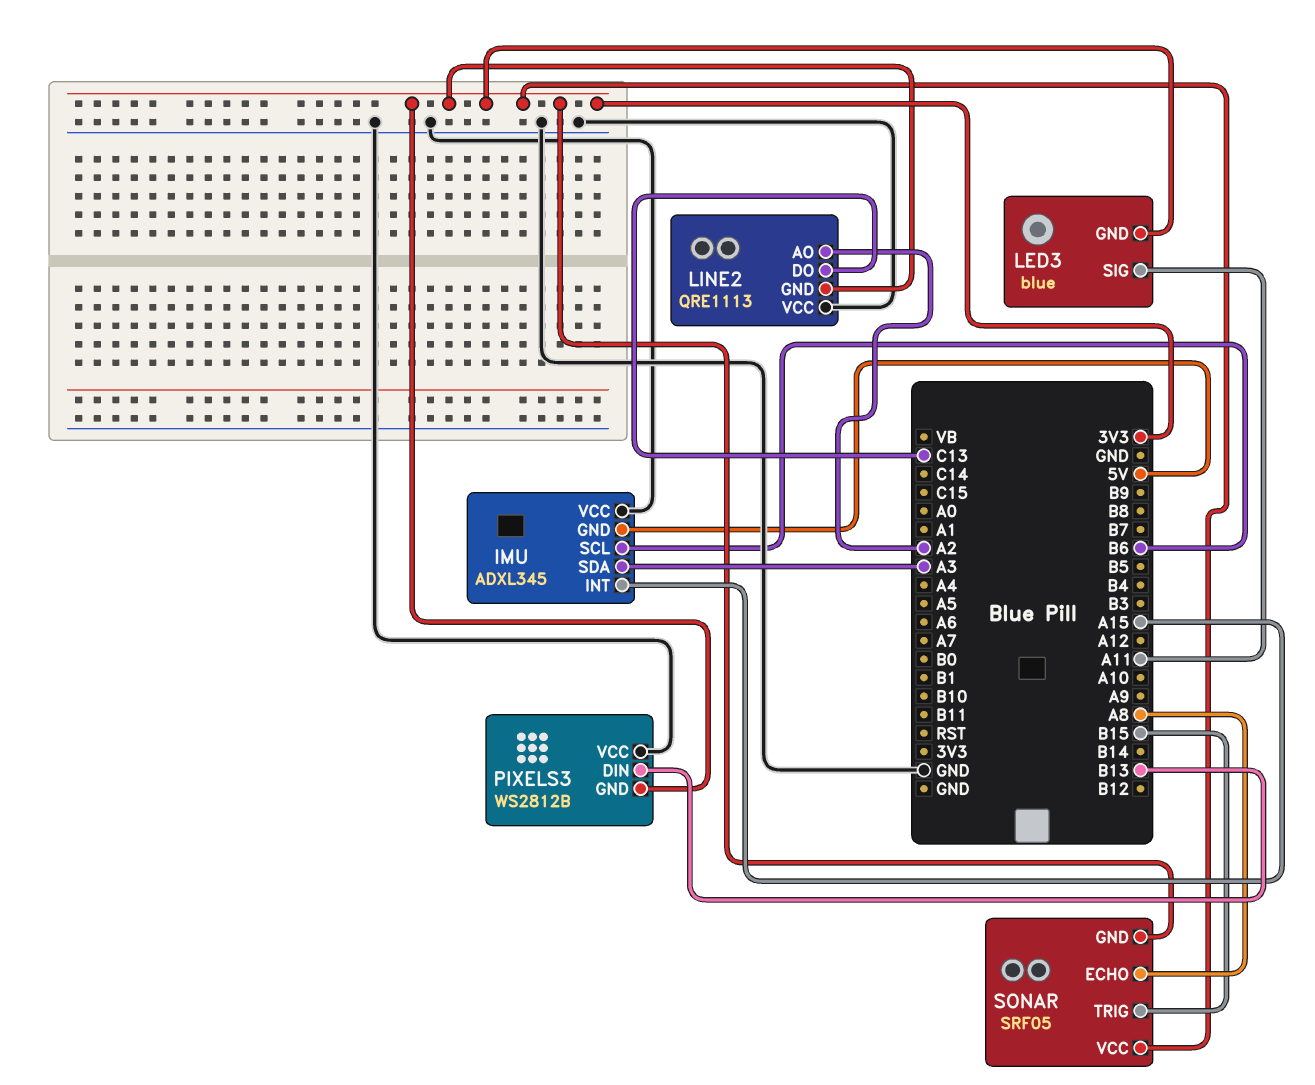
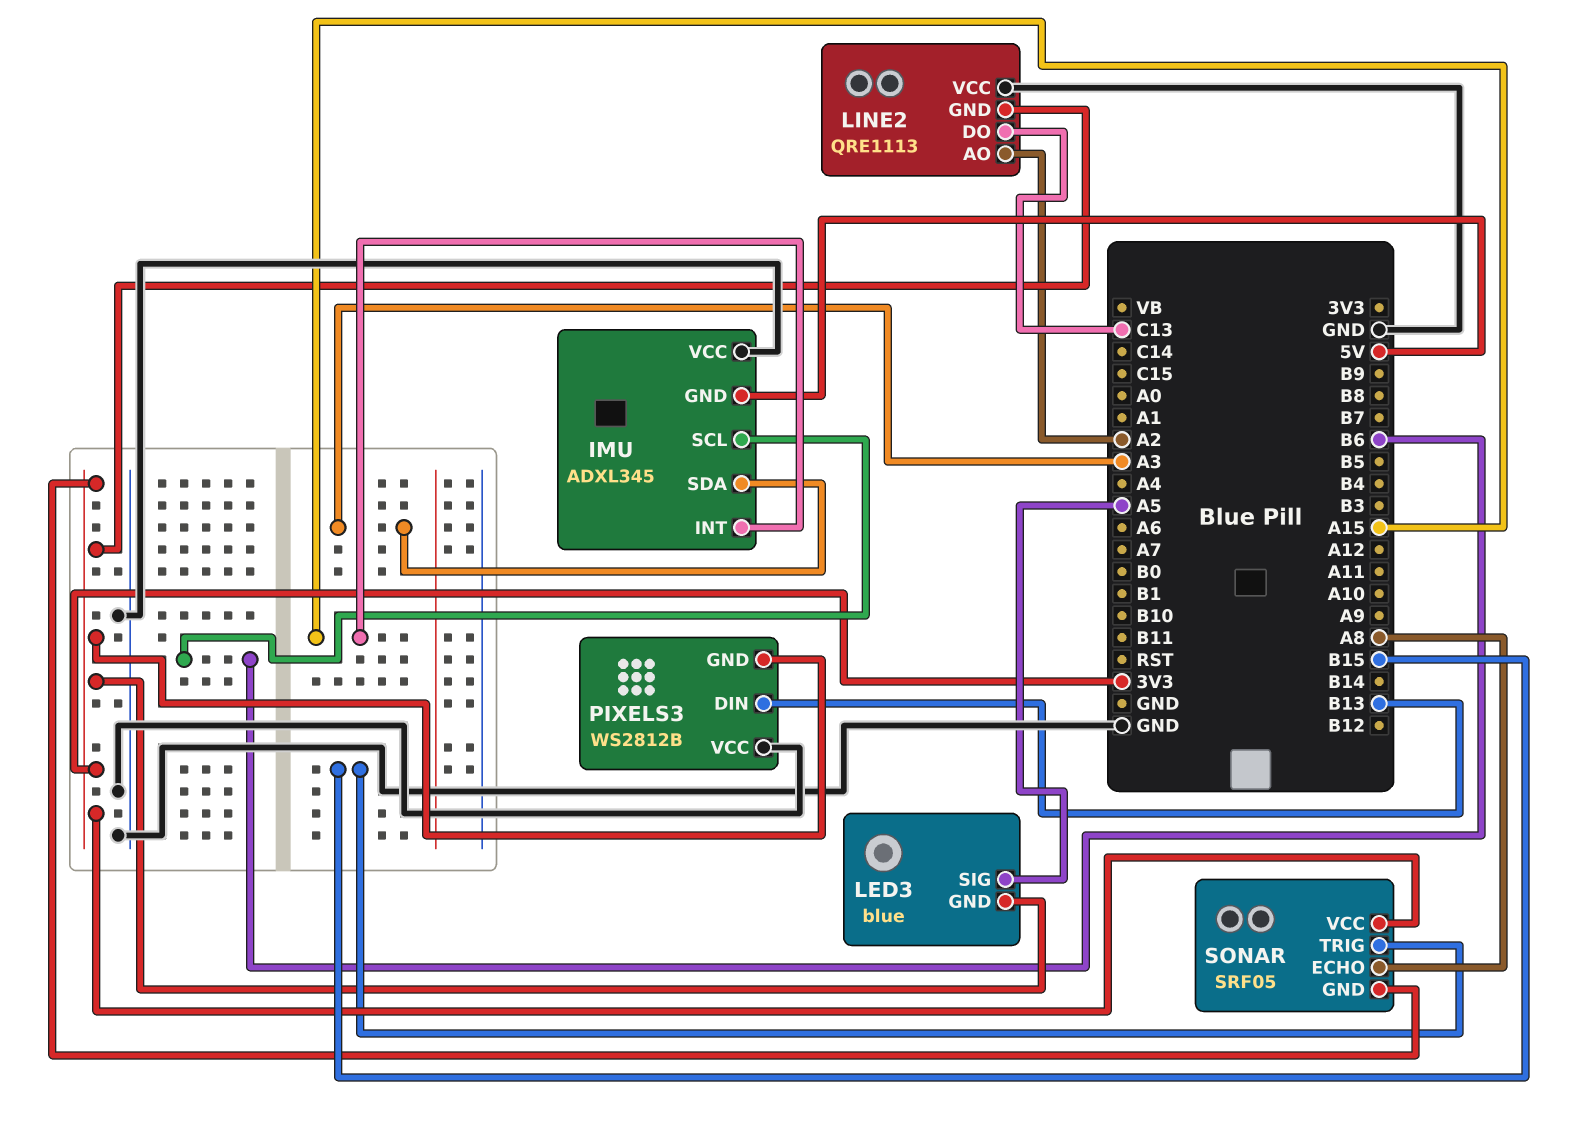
LED3 pin SIG: A11 -> A5

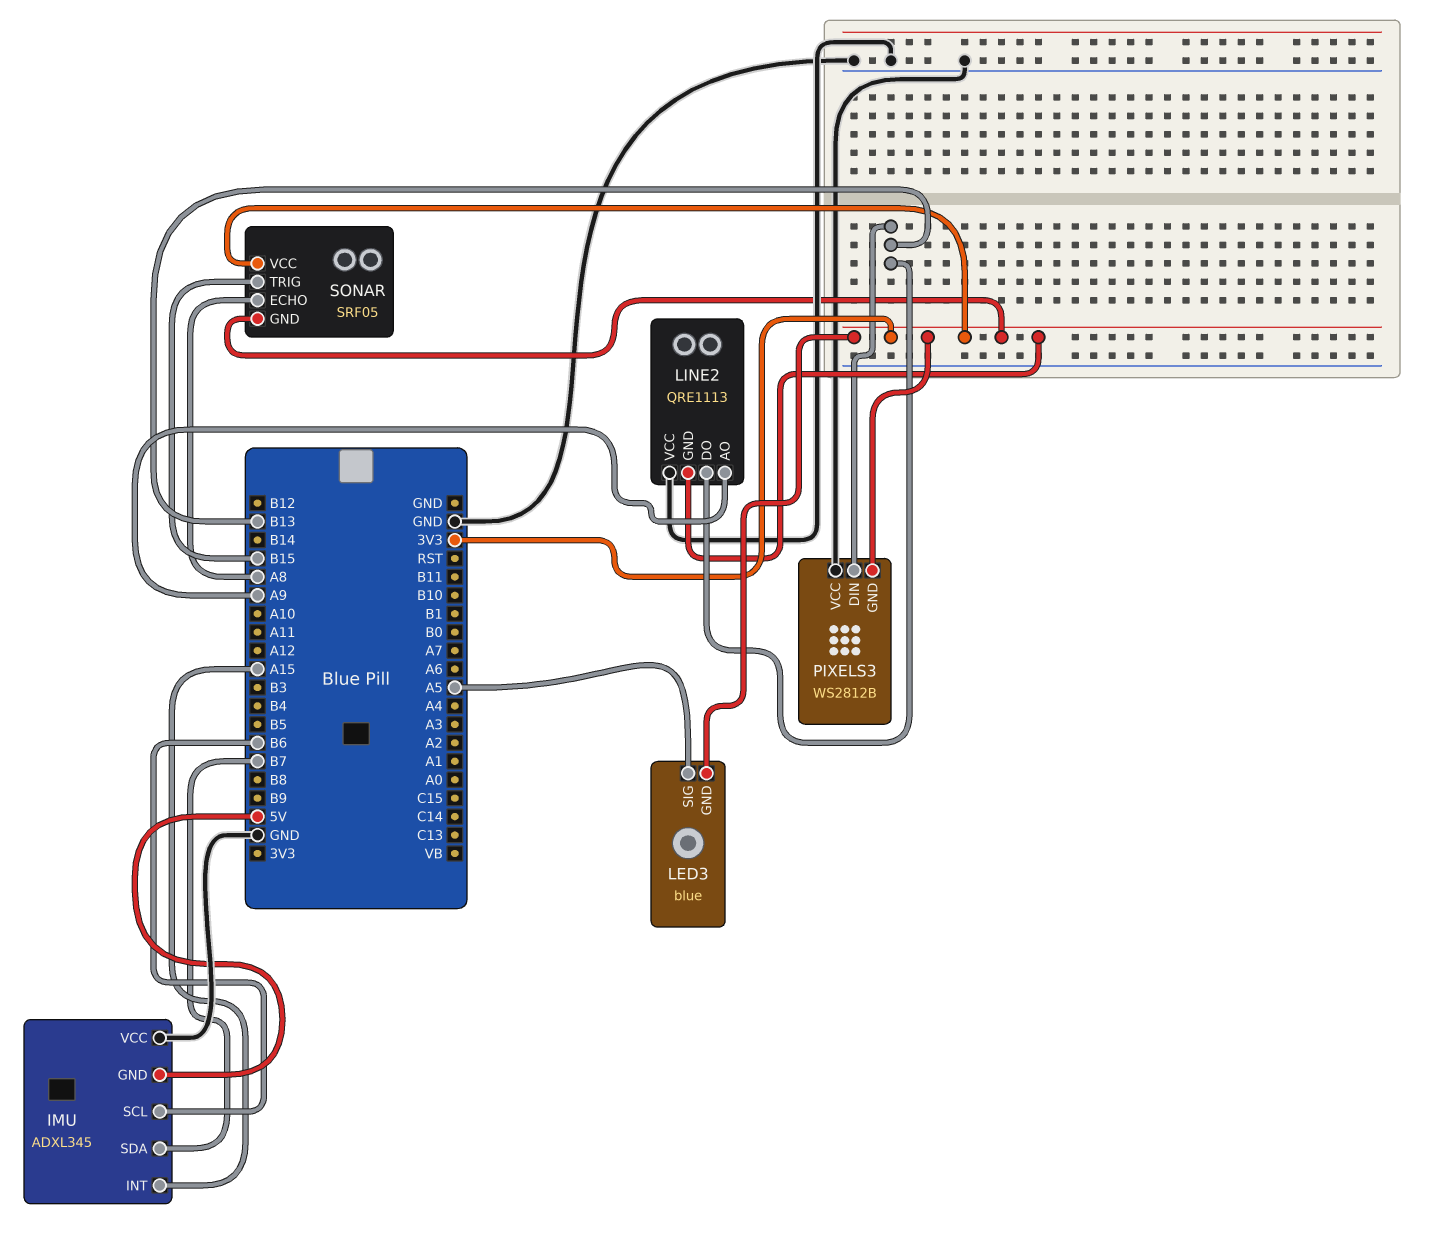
IMU pin SDA: A3 -> B7
LINE2 pin AO: A2 -> A9
LINE2 pin DO: C13 -> B13

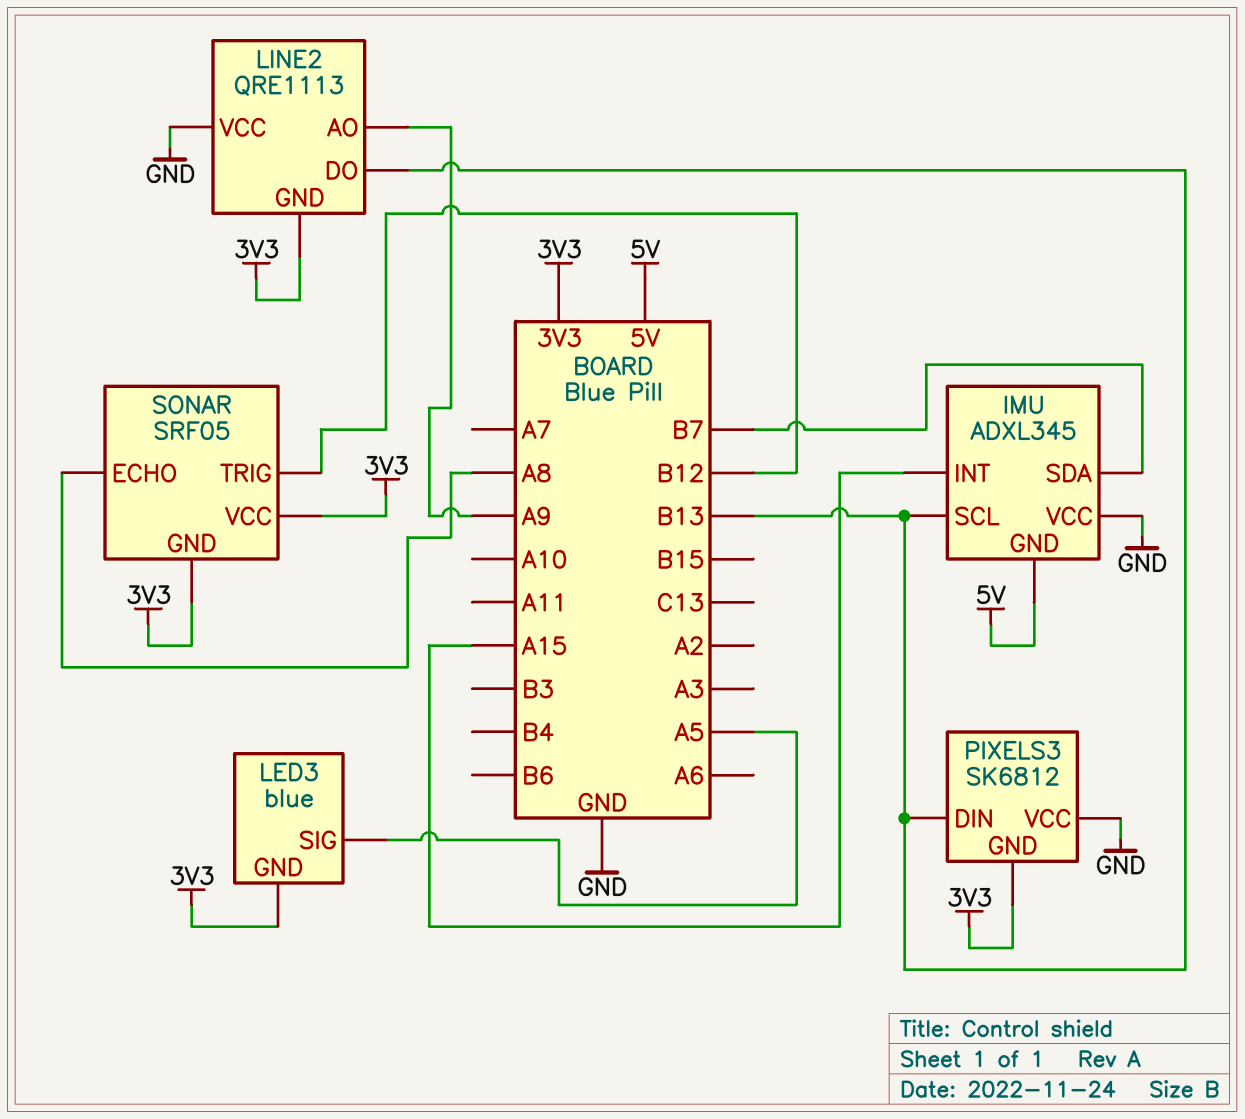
IMU pin SCL: B6 -> B13
PIXELS3: WS2812B -> SK6812
SONAR pin TRIG: B15 -> B12

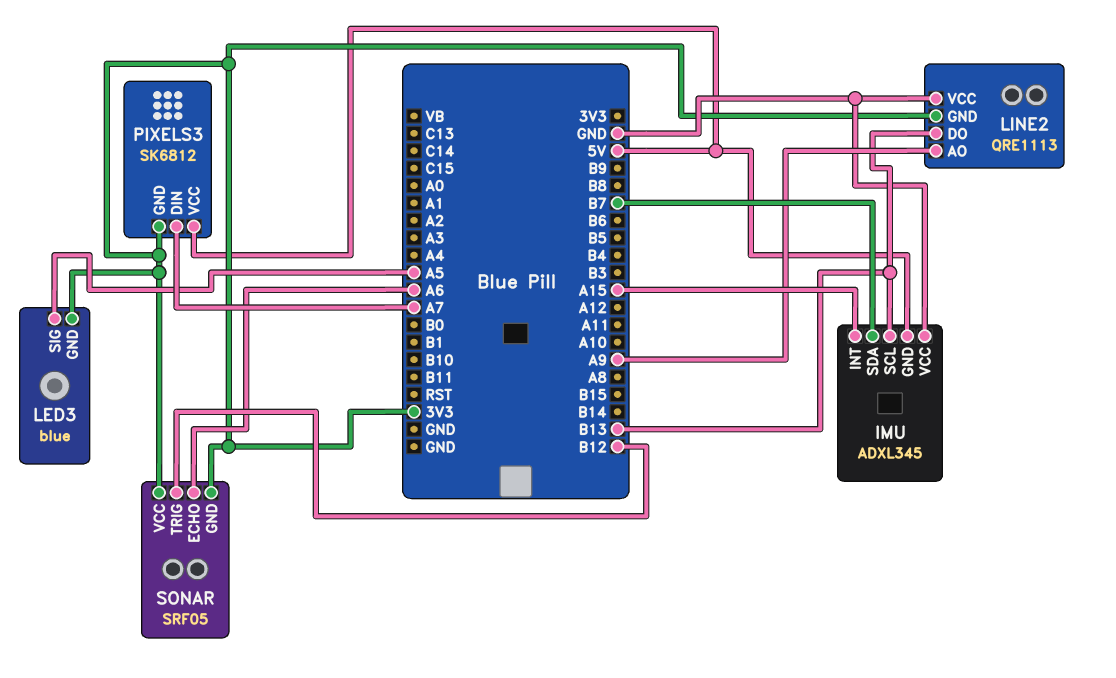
PIXELS3 pin DIN: B13 -> A7
PIXELS3 pin VCC: GND -> 5V
SONAR pin ECHO: A8 -> A6

